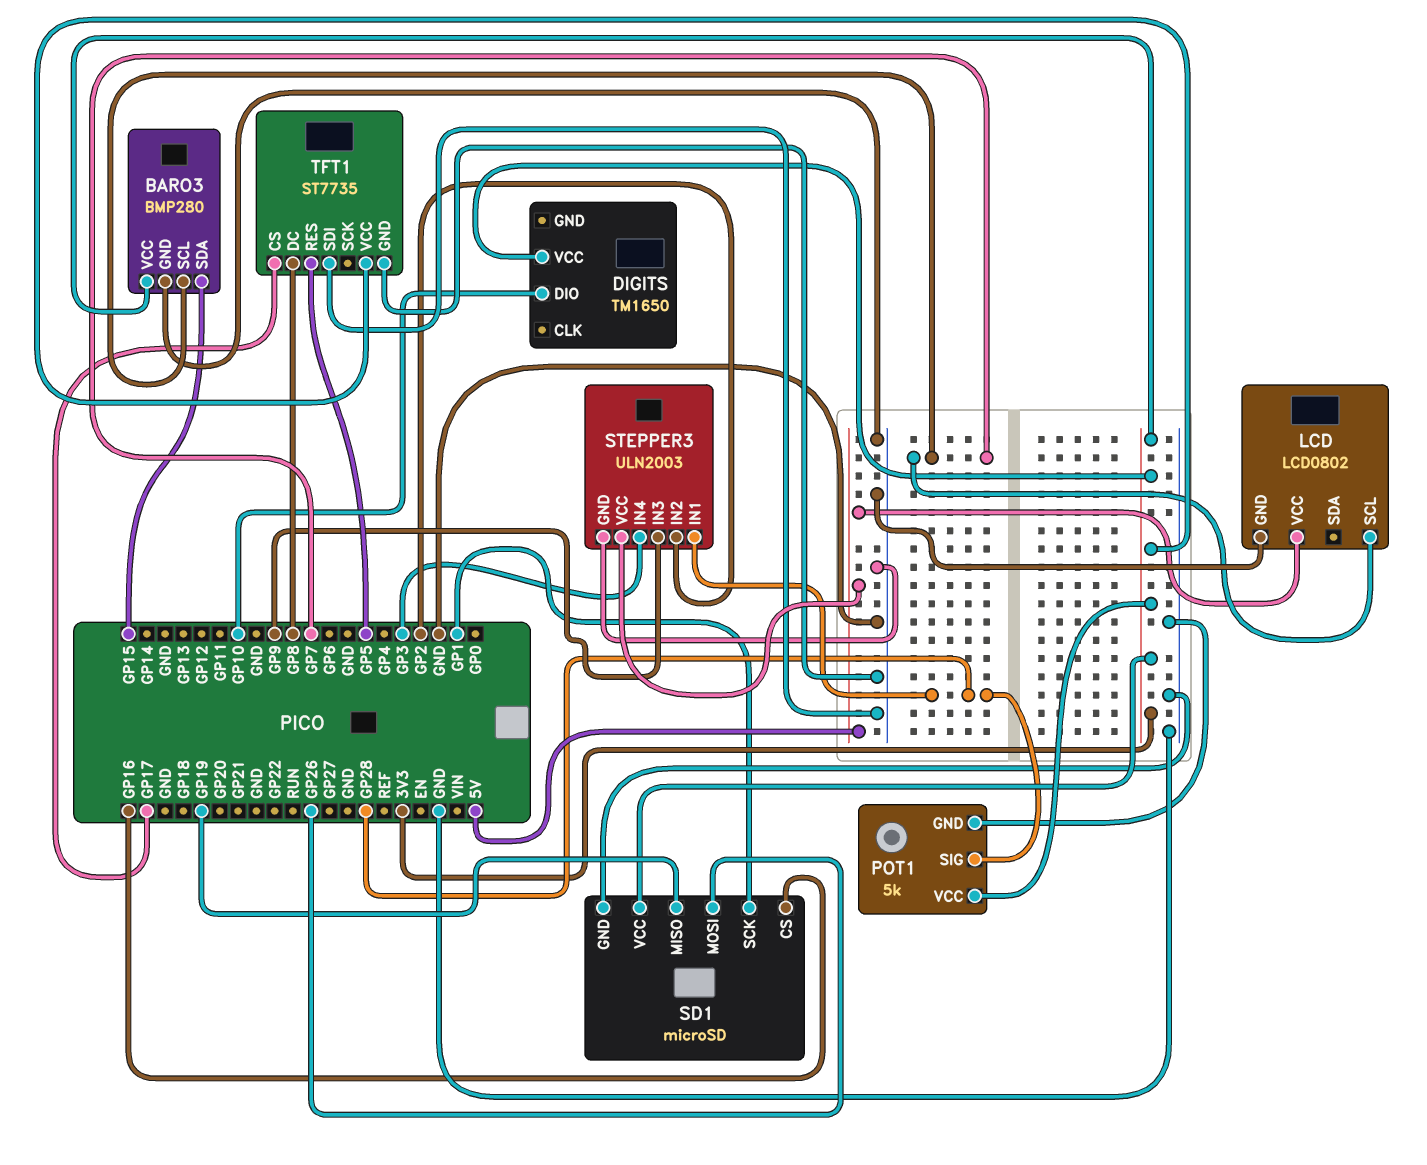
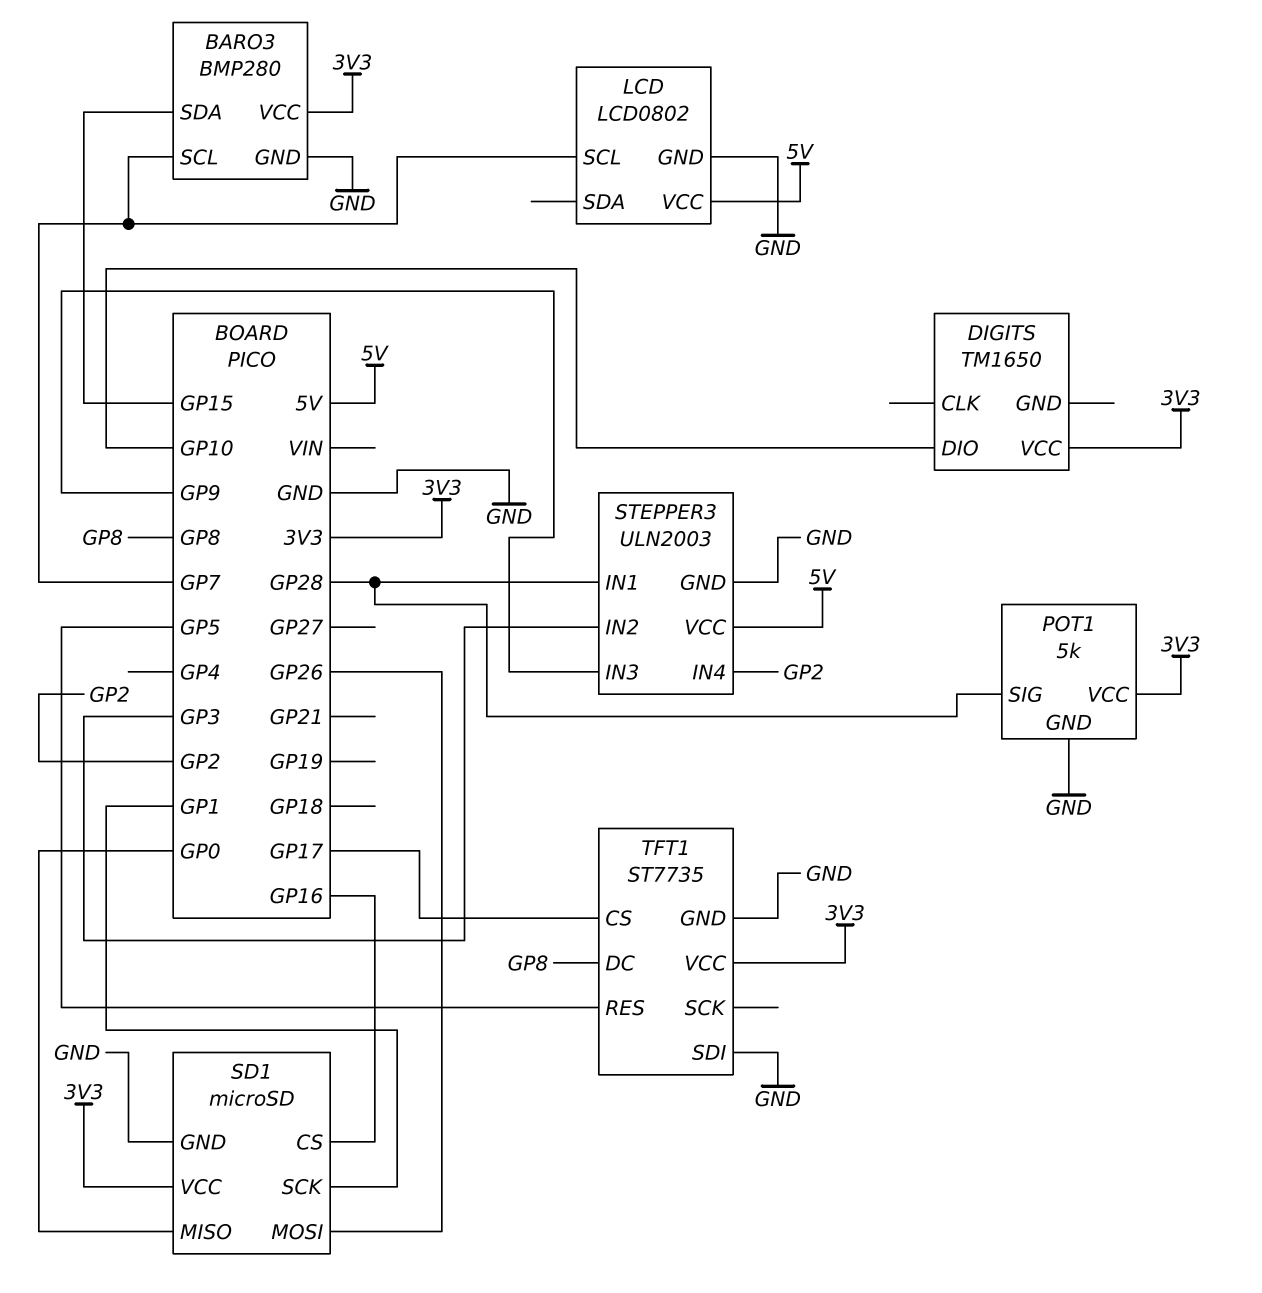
SD1 pin MISO: GP19 -> GP0
STEPPER3 pin IN2: GP2 -> GP3
STEPPER3 pin IN4: GP3 -> GP2

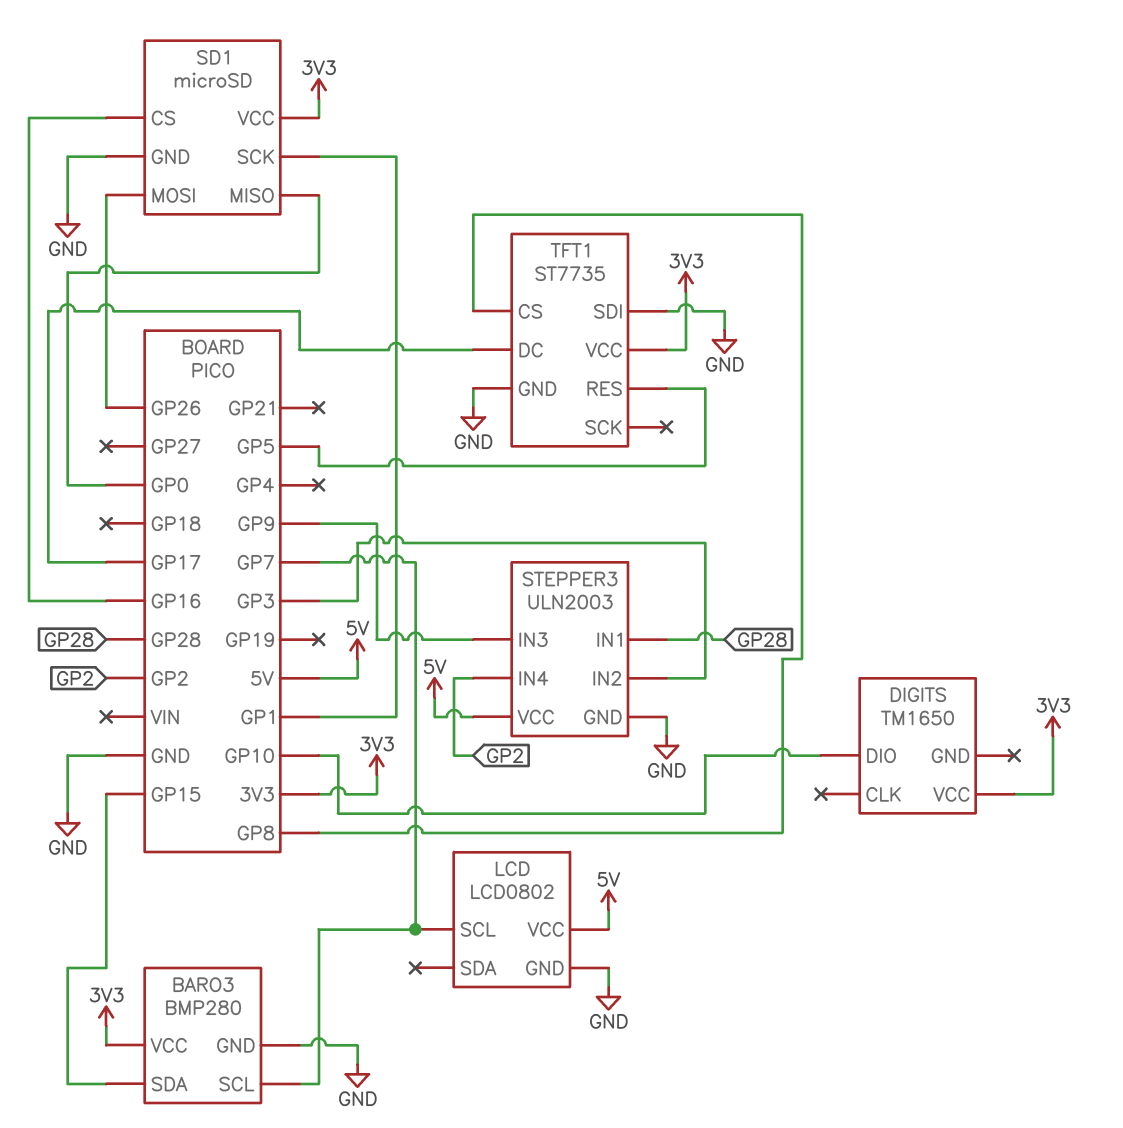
POT1: 5k -> none
POT1 pin GND: GND -> none
POT1 pin SIG: GP28 -> none
POT1 pin VCC: 3V3 -> none
TFT1 pin CS: GP17 -> GP8
TFT1 pin DC: GP8 -> GP17

